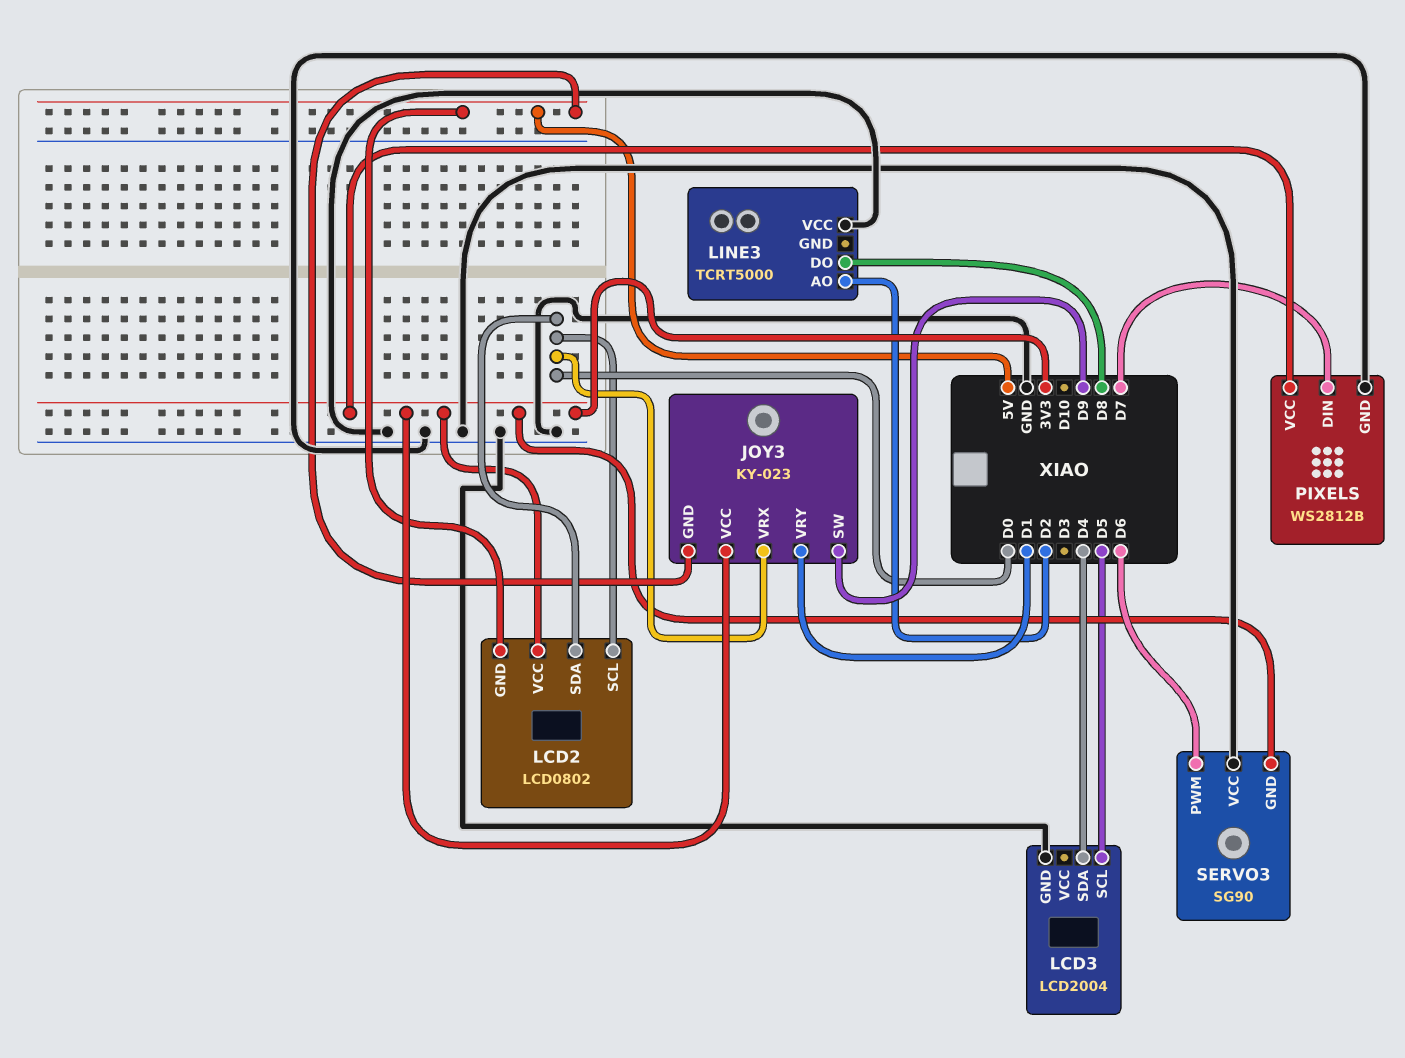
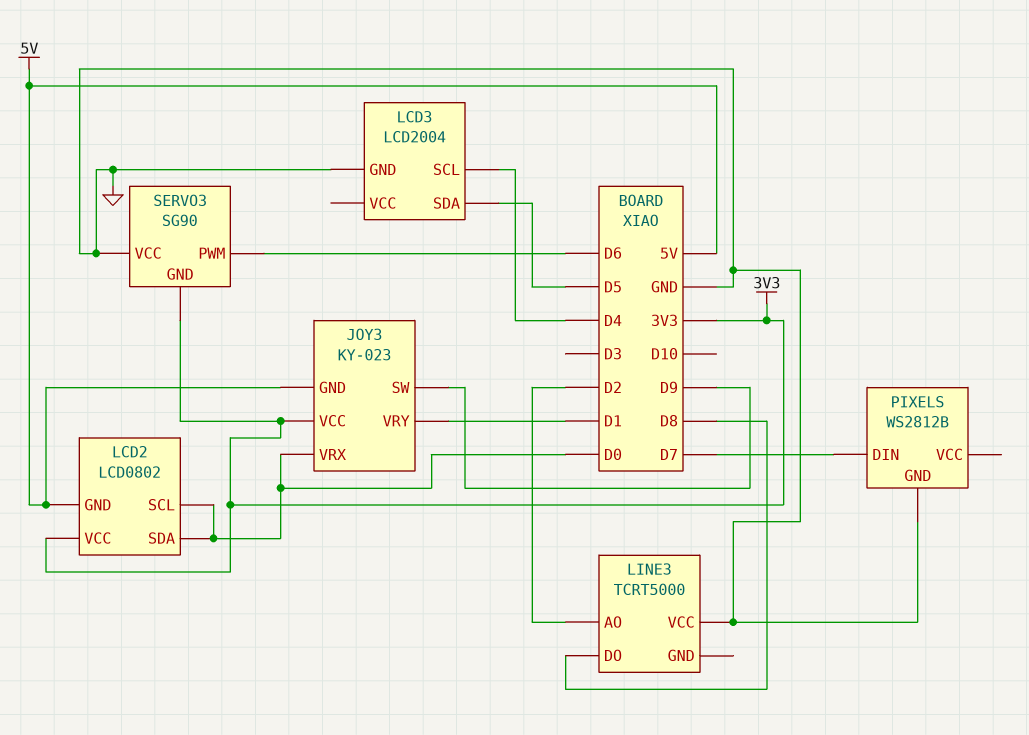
LCD3 pin SCL: D5 -> D4
LCD3 pin SDA: D4 -> D5
PIXELS pin VCC: 3V3 -> none

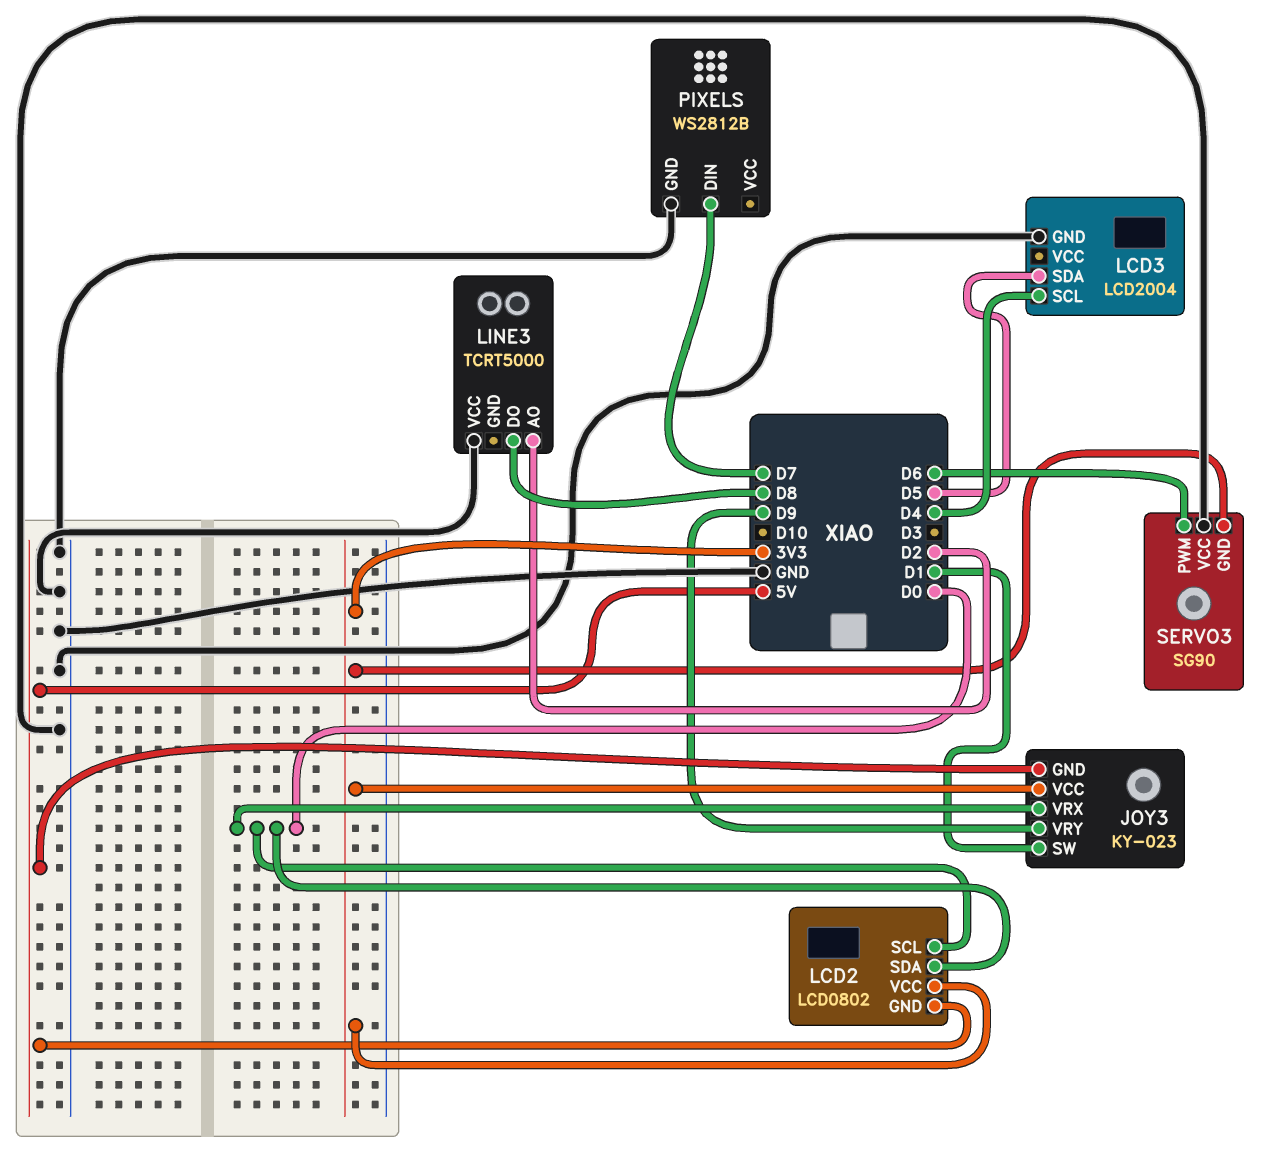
JOY3 pin SW: D9 -> D1
JOY3 pin VRY: D1 -> D9

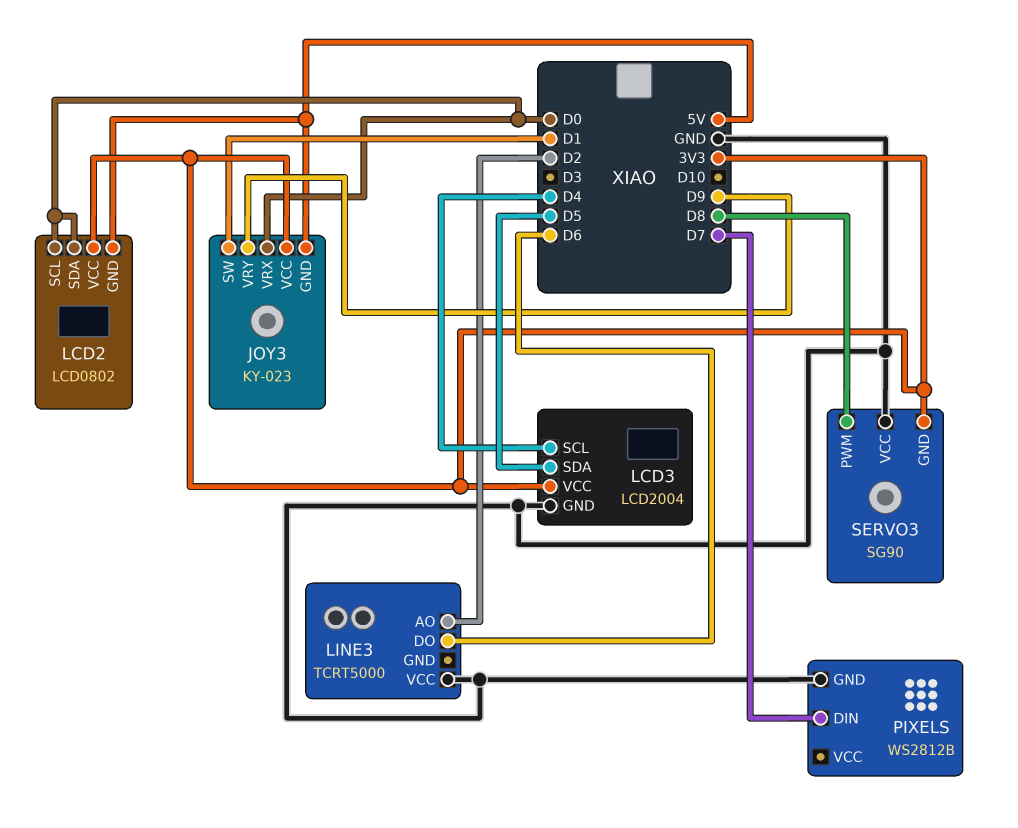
LCD3 pin VCC: none -> 3V3
LINE3 pin DO: D8 -> D6
SERVO3 pin PWM: D6 -> D8

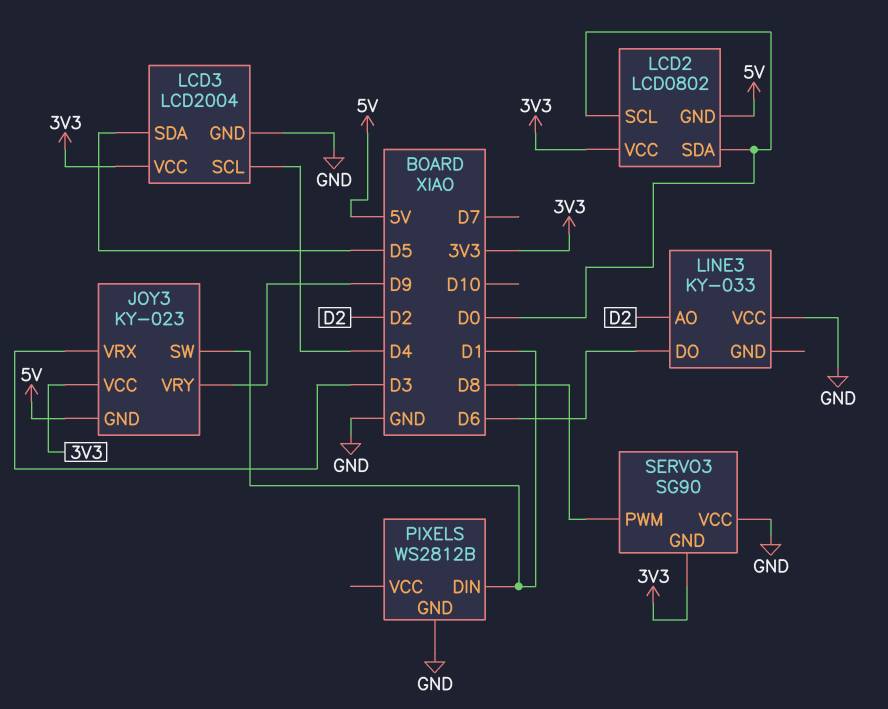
JOY3 pin VRX: D0 -> D3
LINE3: TCRT5000 -> KY-033
PIXELS pin DIN: D7 -> D1

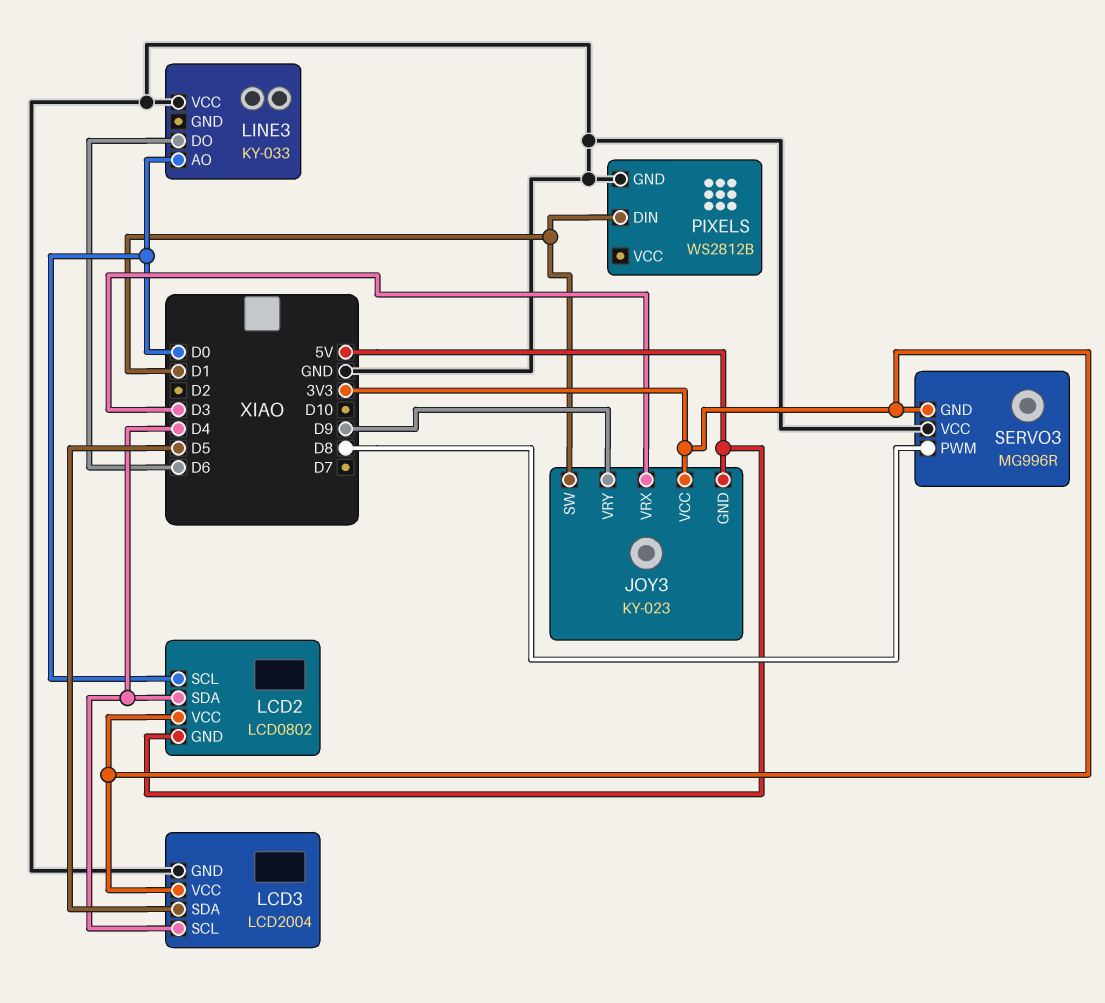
LCD2 pin SDA: D0 -> D4
LINE3 pin AO: D2 -> D0
SERVO3: SG90 -> MG996R

